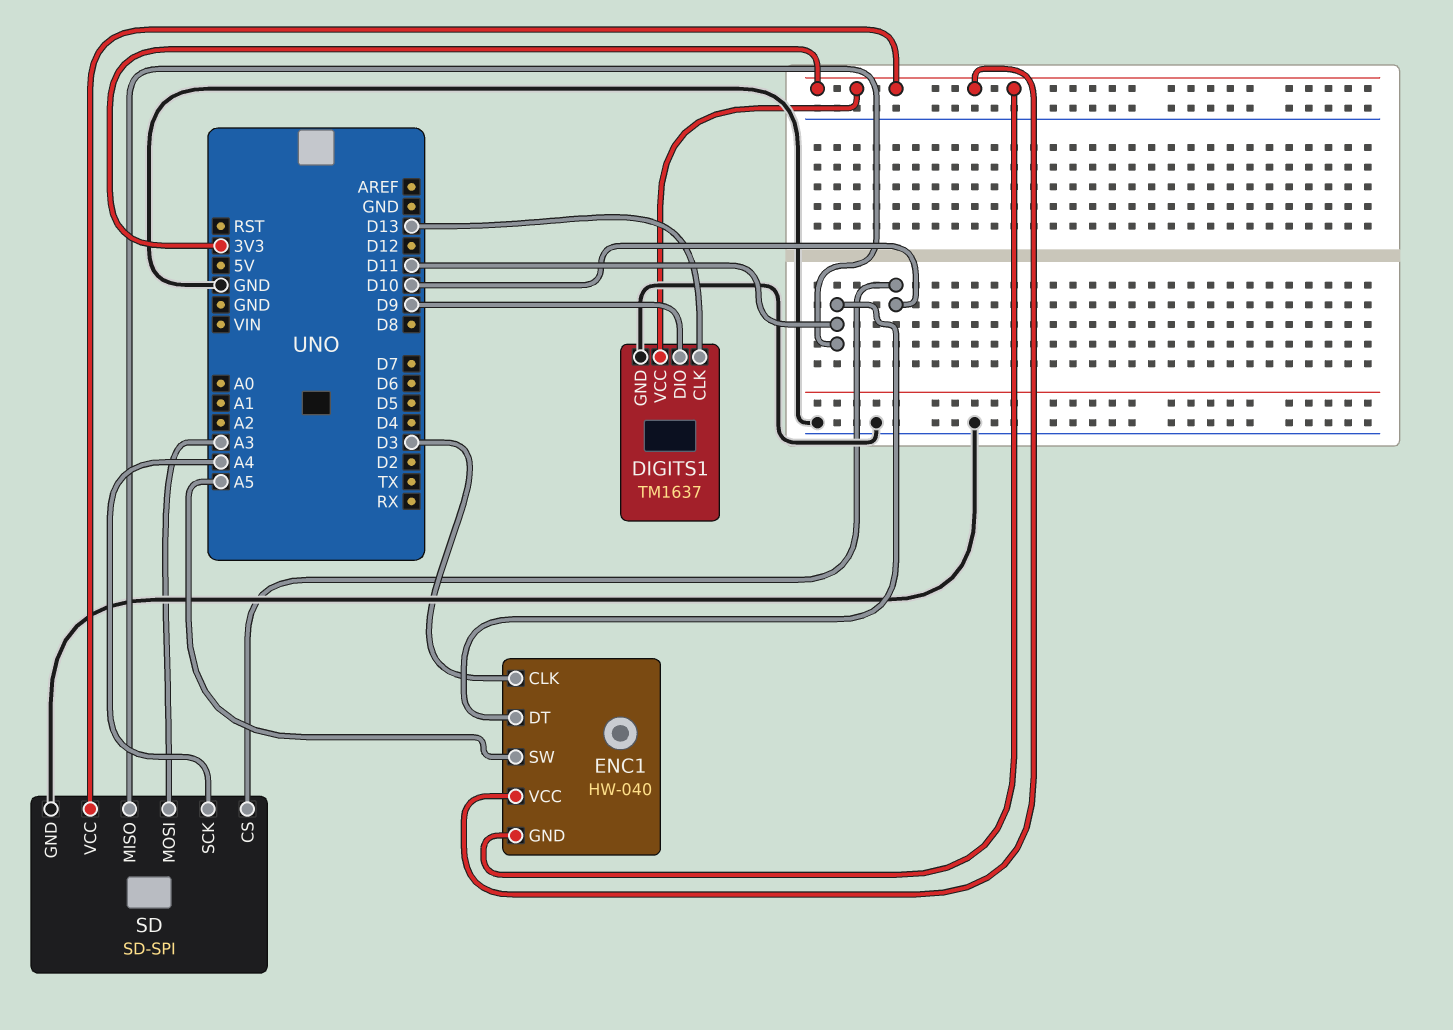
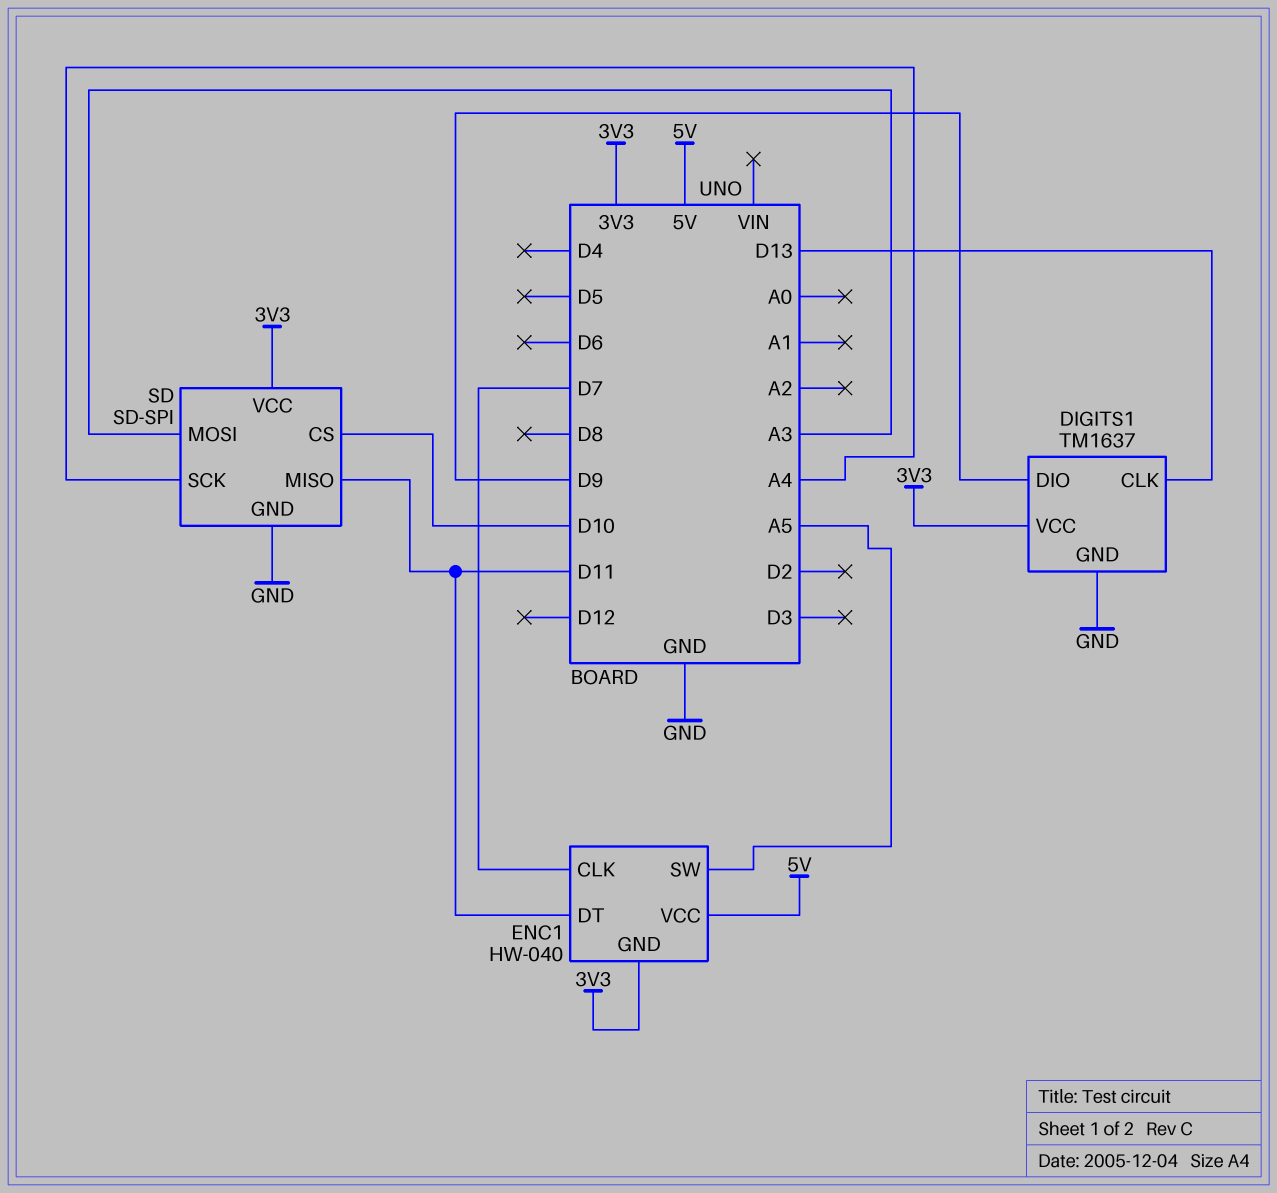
ENC1 pin CLK: D3 -> D7
ENC1 pin VCC: 3V3 -> 5V

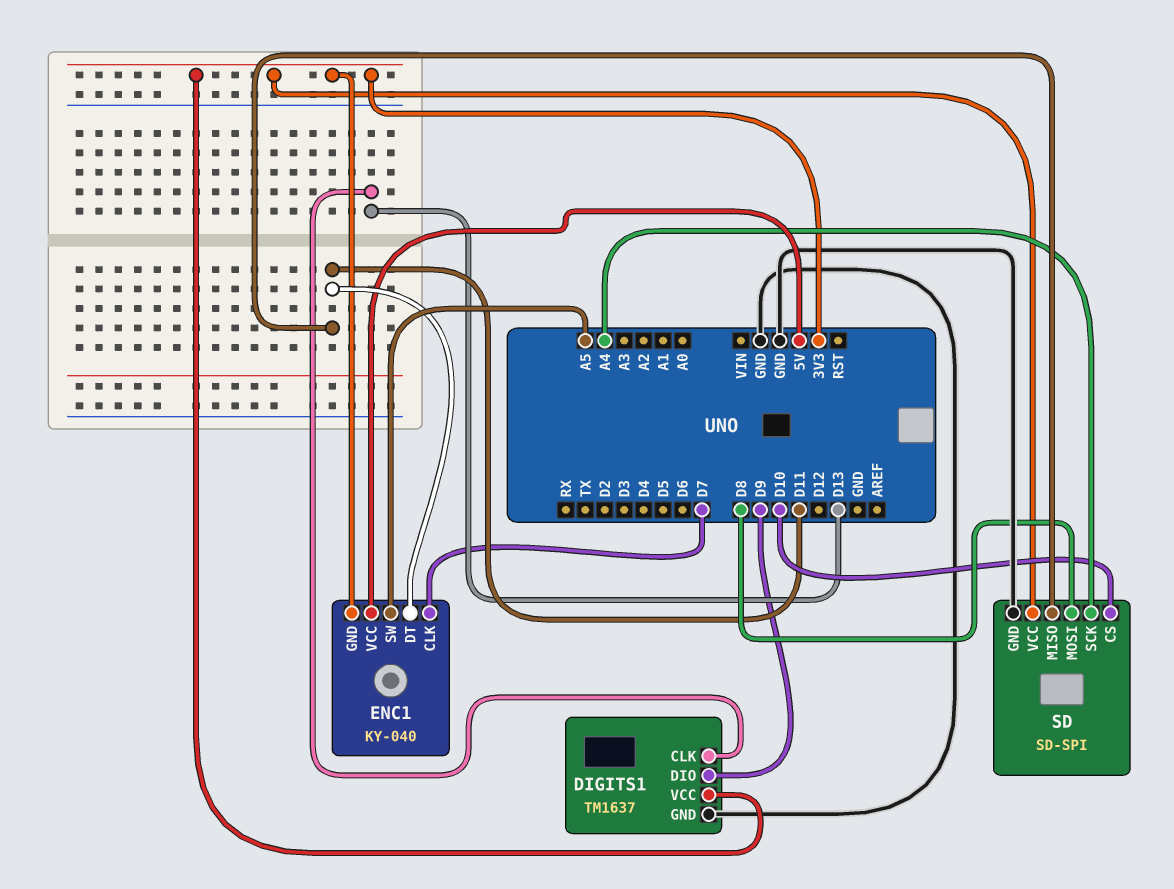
ENC1: HW-040 -> KY-040
SD pin MOSI: A3 -> D8

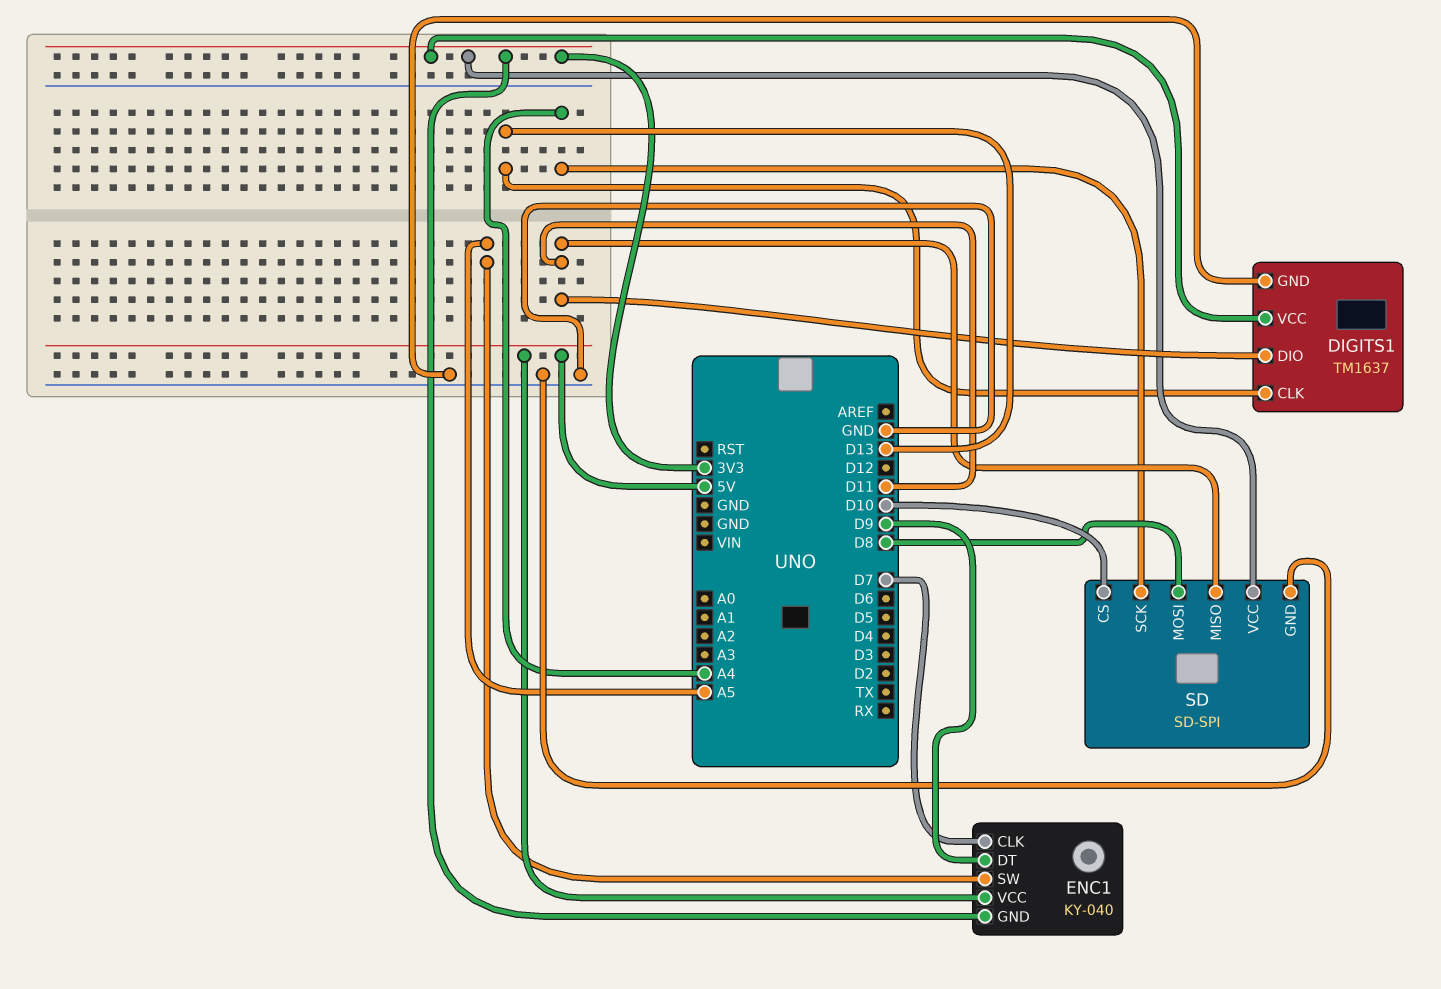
DIGITS1 pin DIO: D9 -> D11
ENC1 pin DT: D11 -> D9

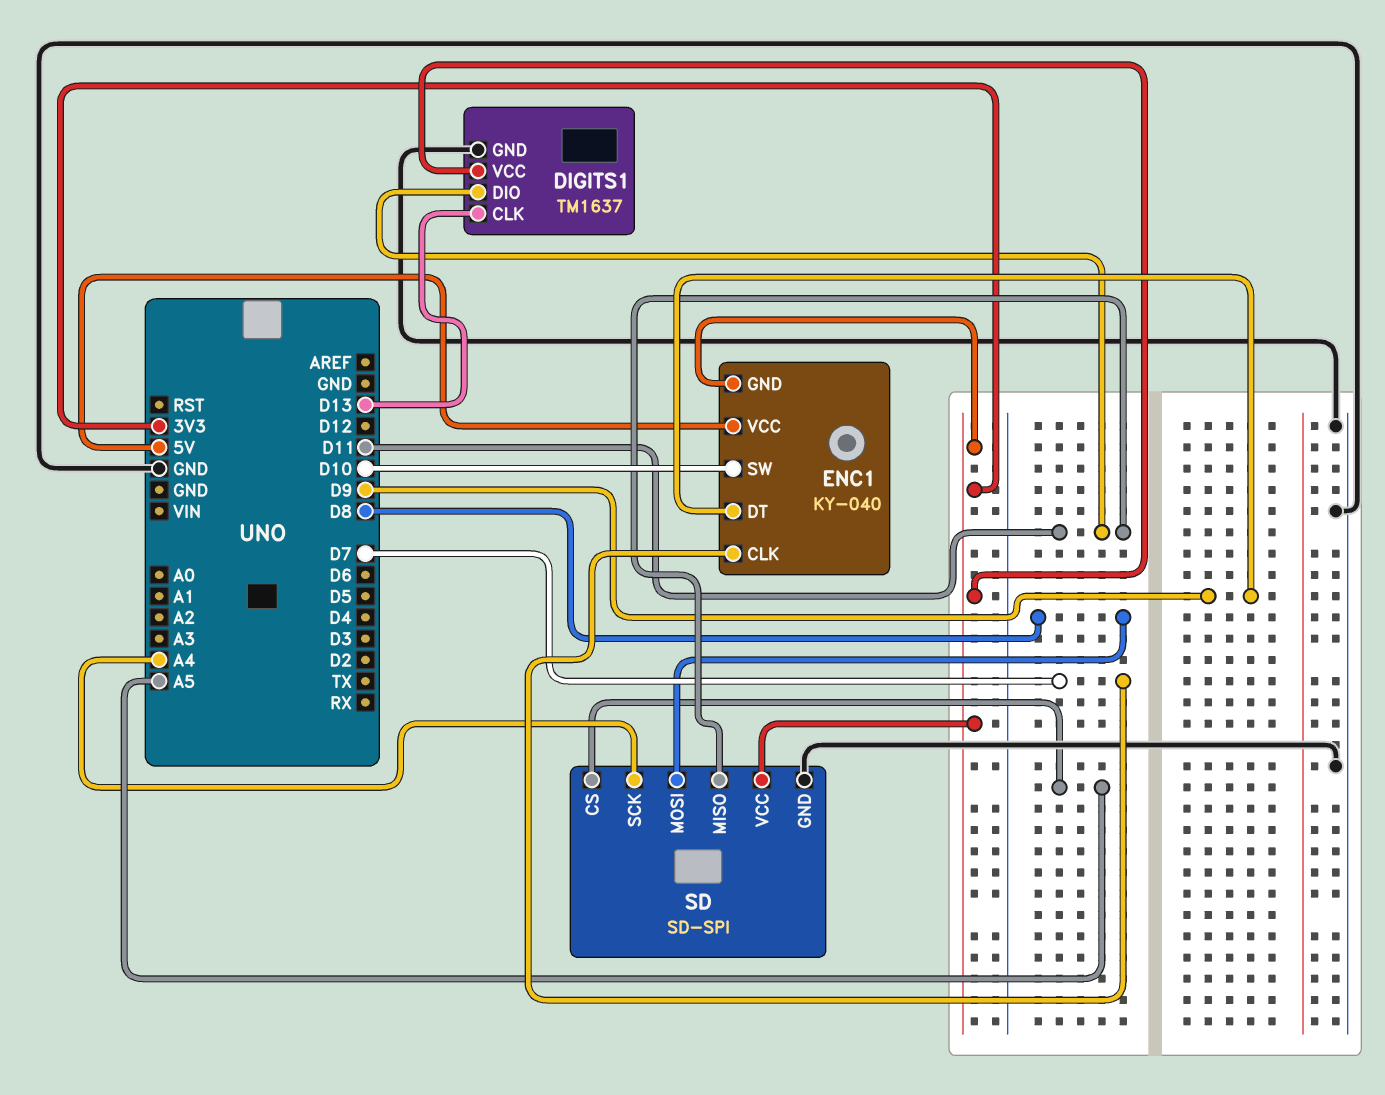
ENC1 pin SW: A5 -> D10
SD pin CS: D10 -> A5

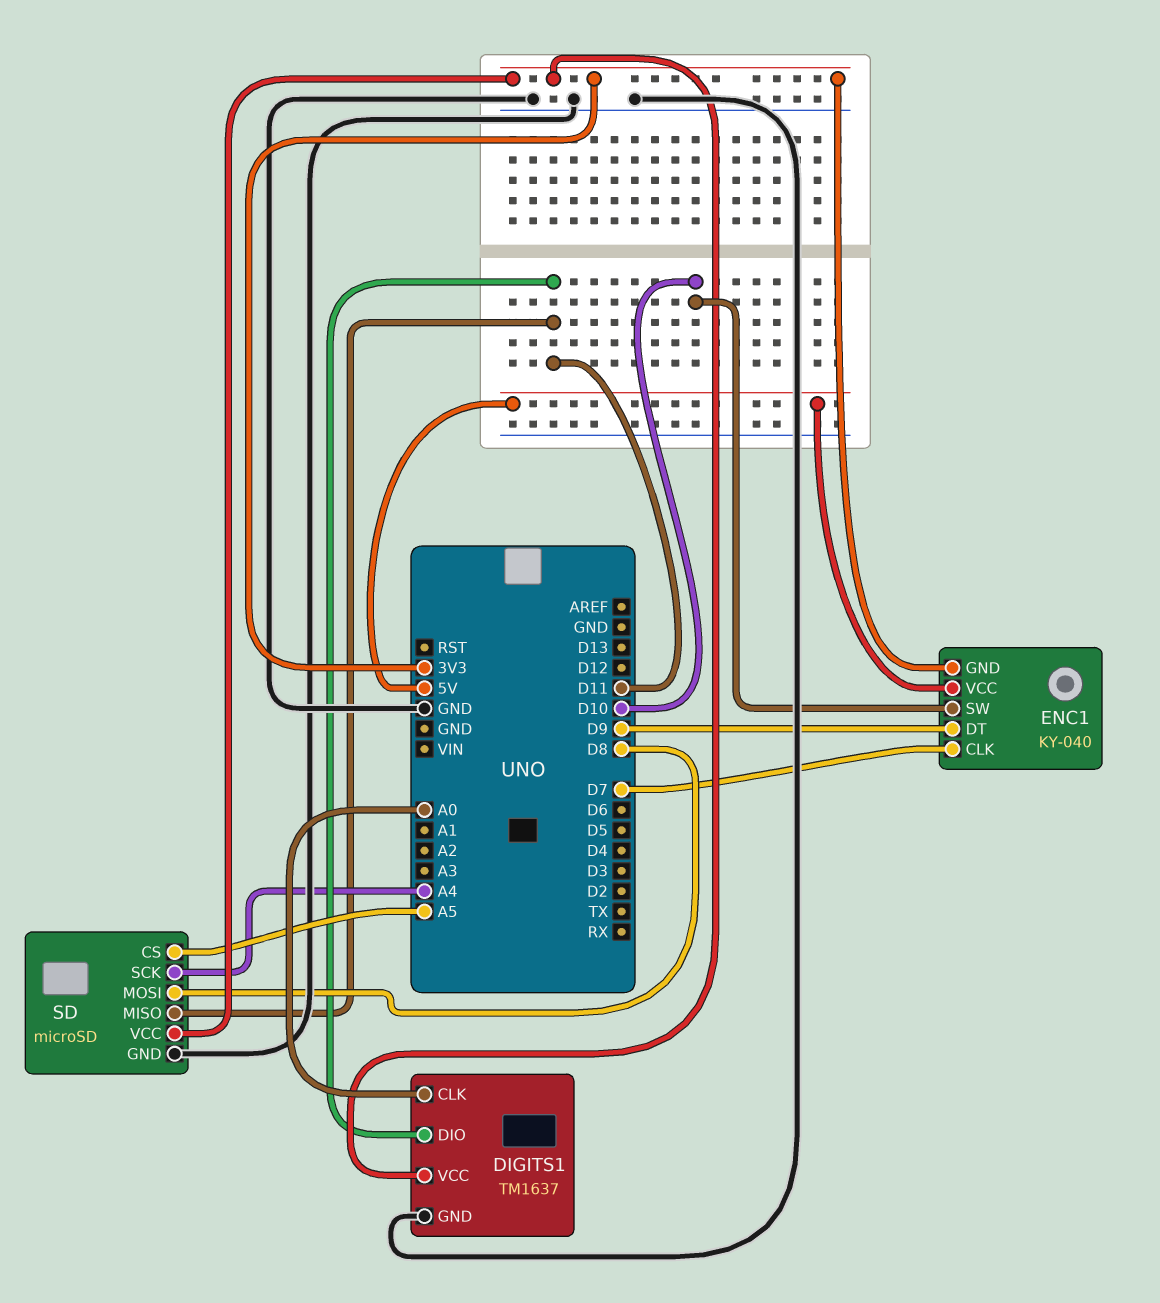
DIGITS1 pin CLK: D13 -> A0
SD: SD-SPI -> microSD

